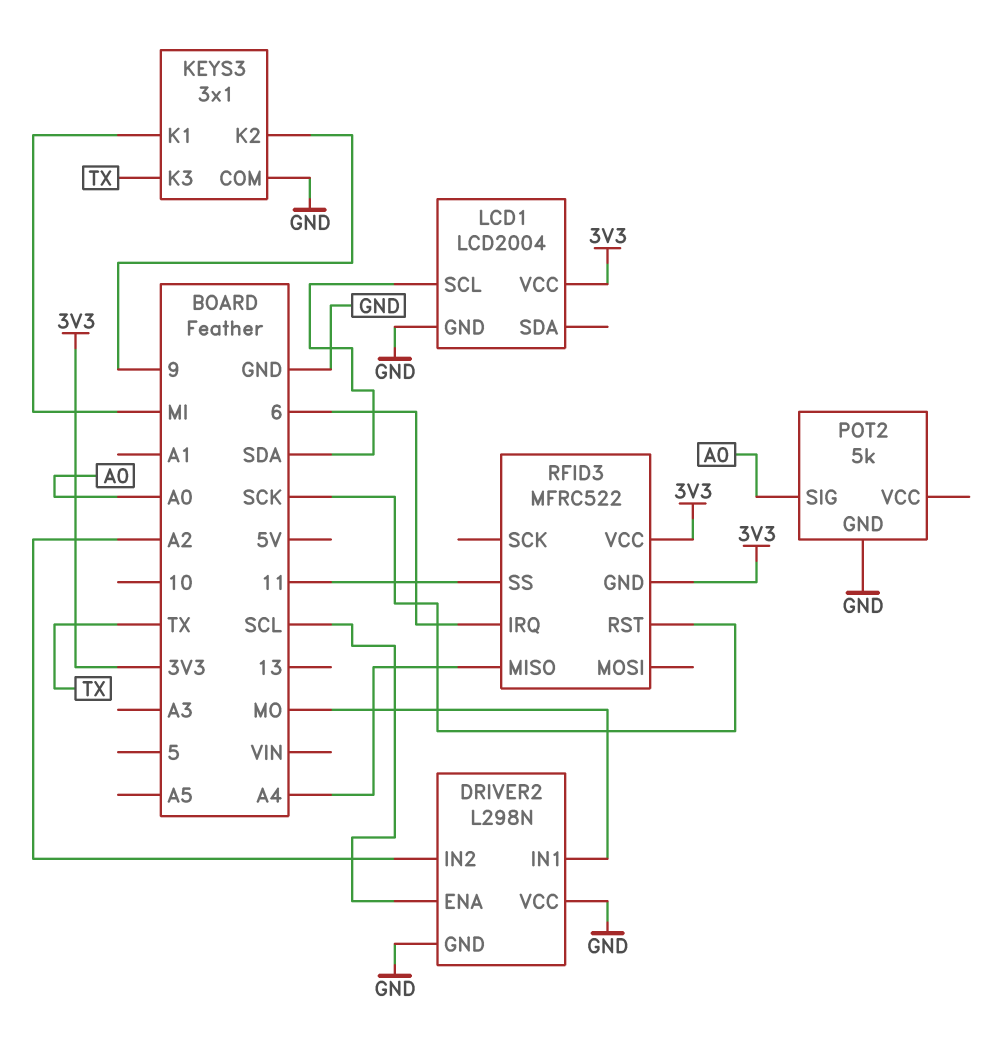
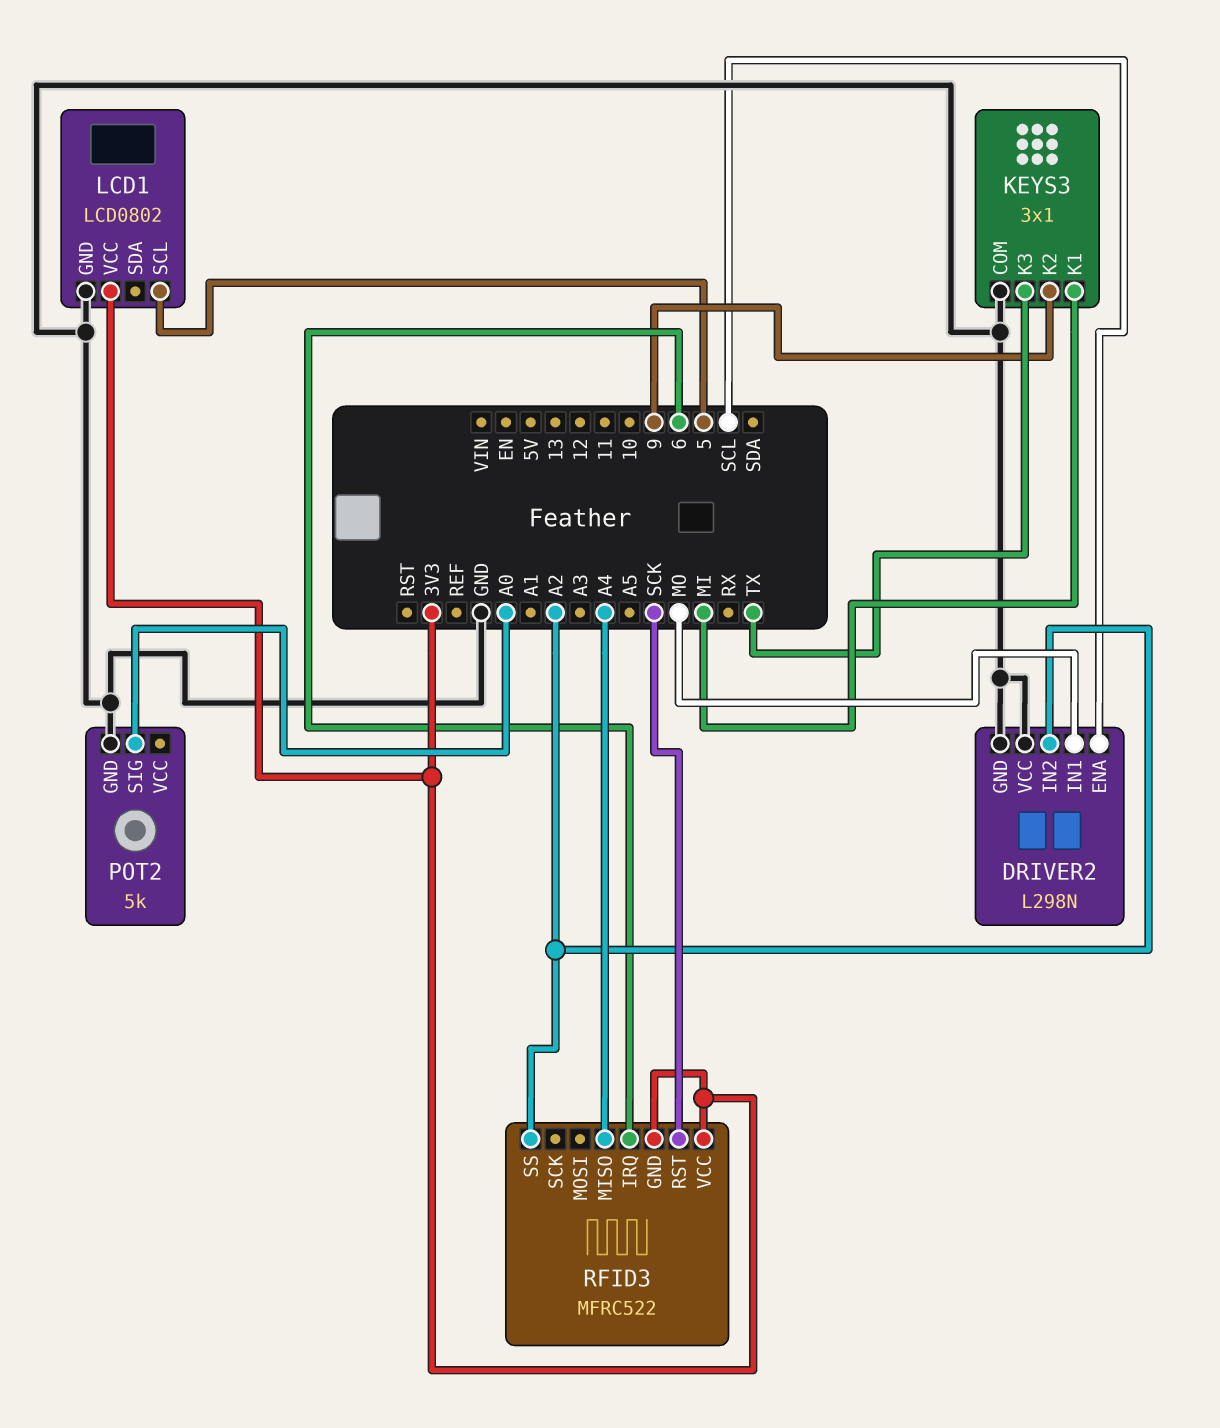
LCD1: LCD2004 -> LCD0802
LCD1 pin SCL: SDA -> 5
RFID3 pin SS: 11 -> A2

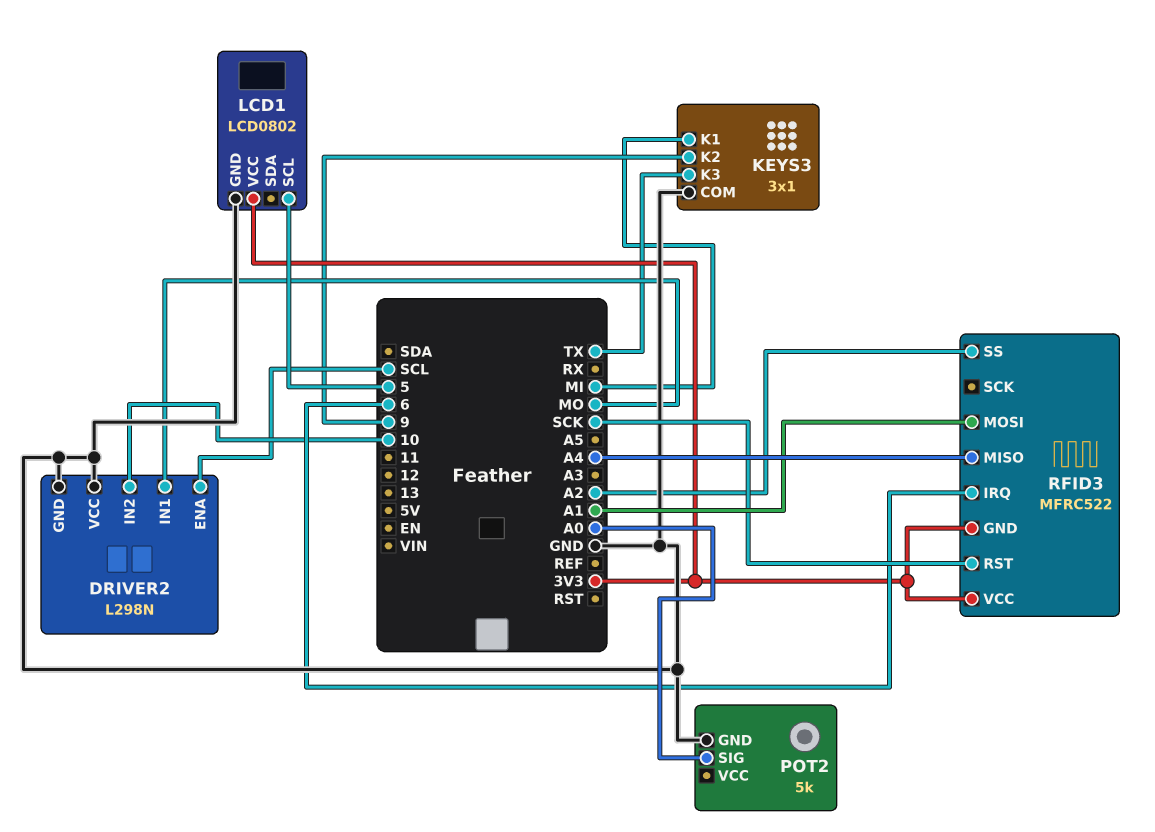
DRIVER2 pin IN2: A2 -> 10
RFID3 pin MOSI: none -> A1

